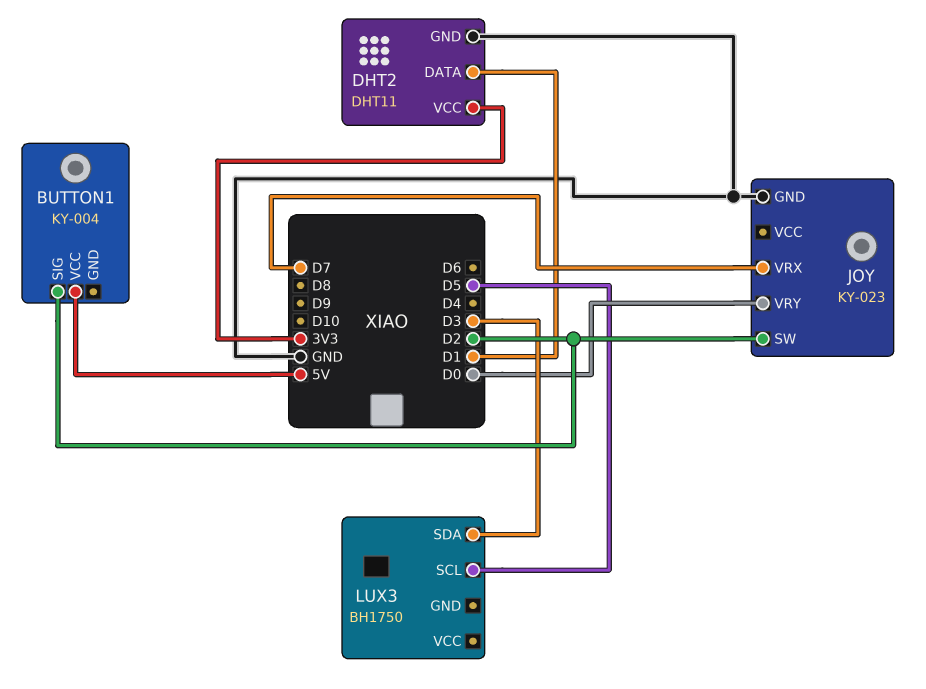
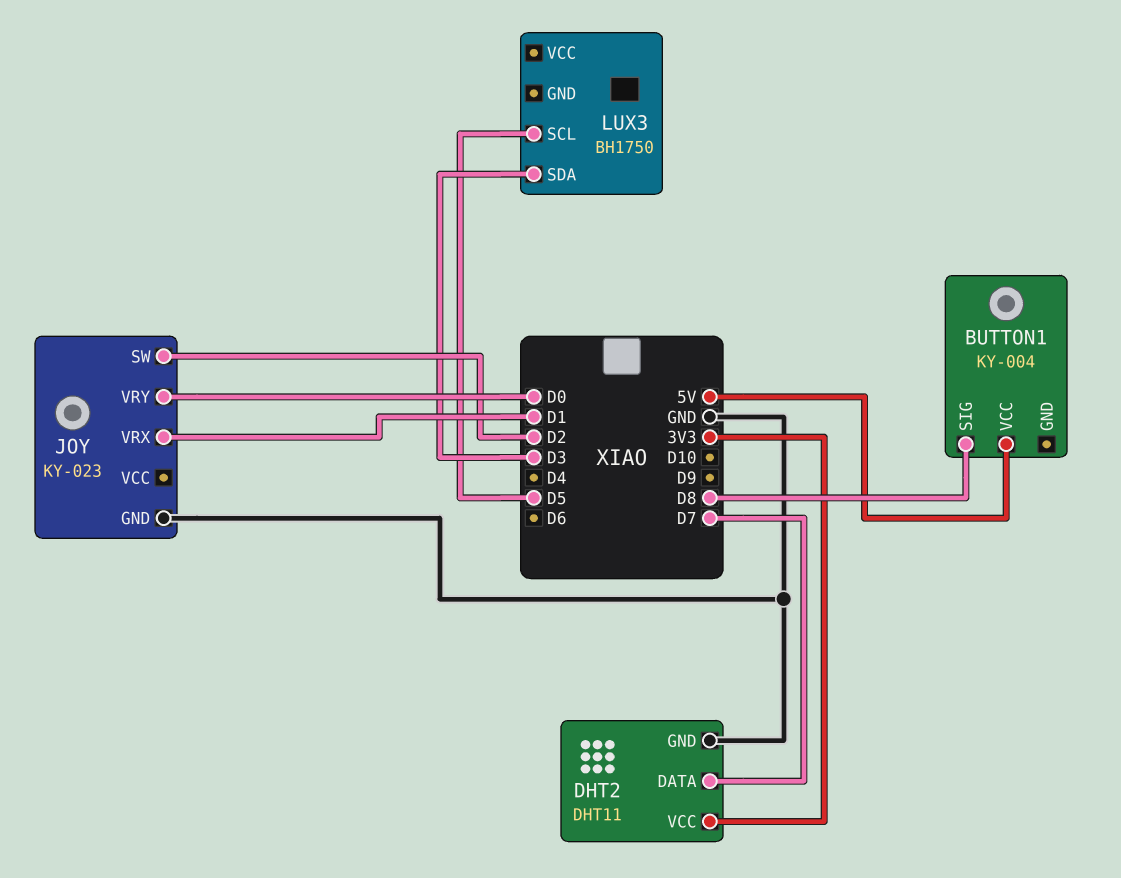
BUTTON1 pin SIG: D2 -> D8
DHT2 pin DATA: D1 -> D7
JOY pin VRX: D7 -> D1

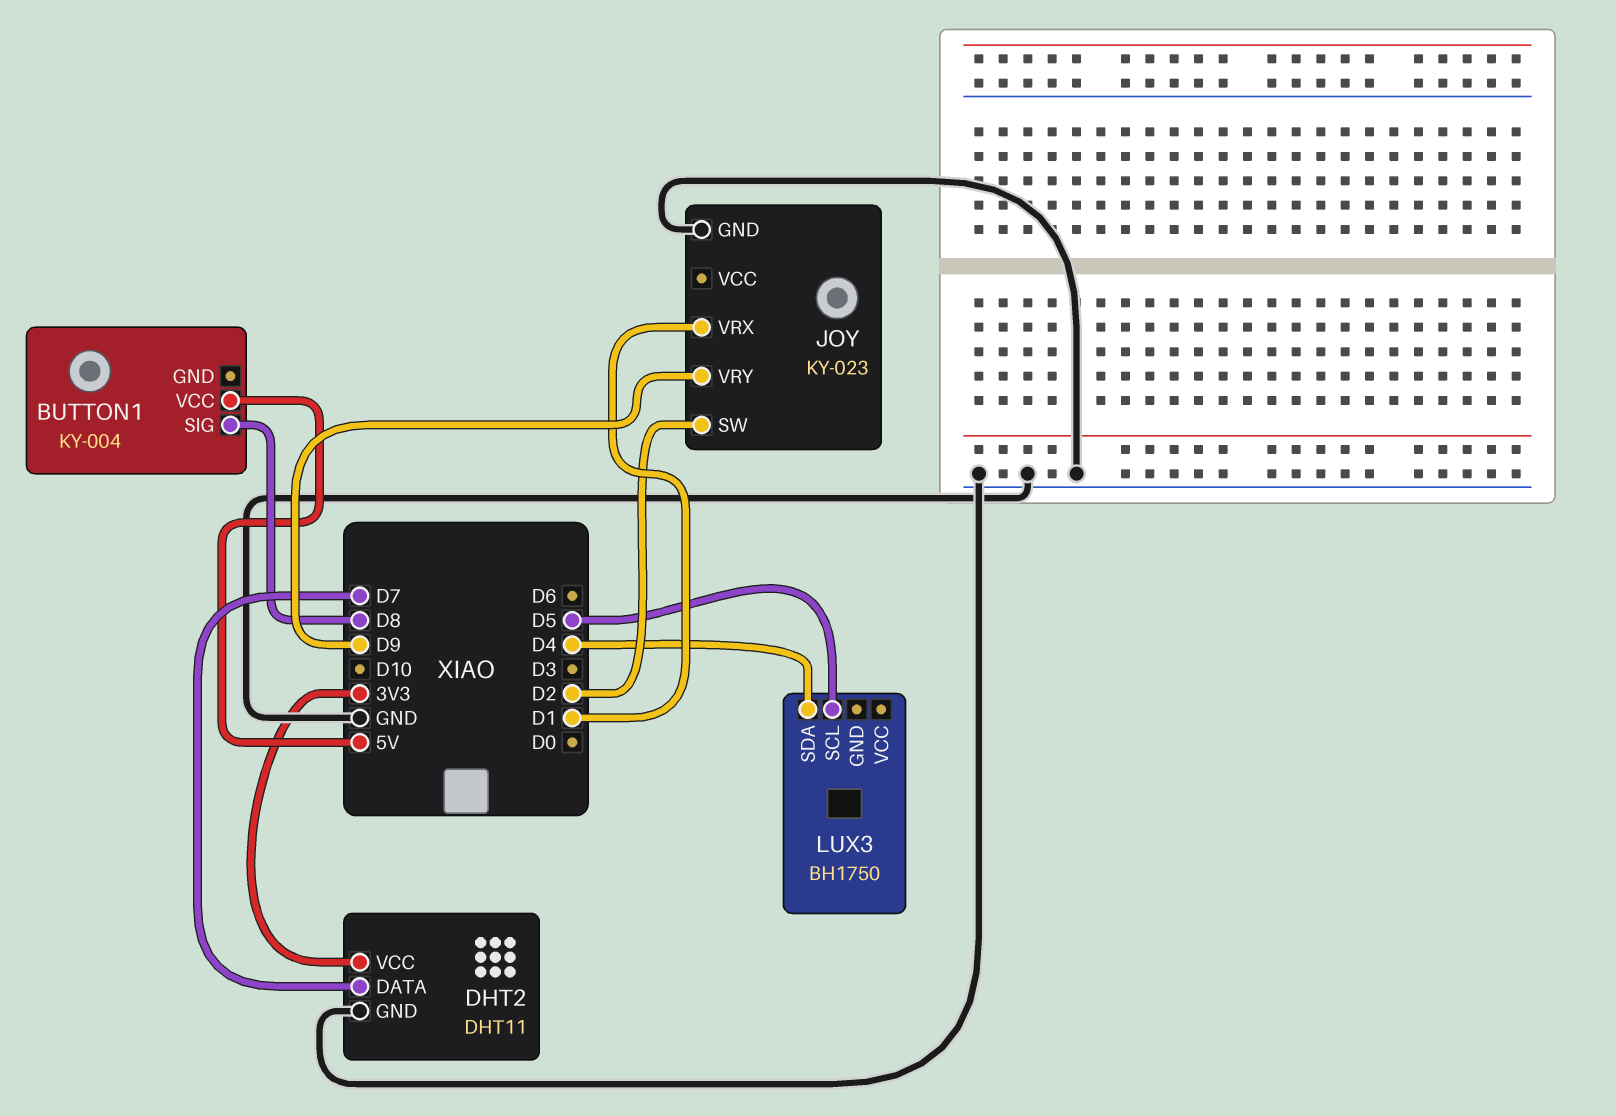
JOY pin VRY: D0 -> D9
LUX3 pin SDA: D3 -> D4

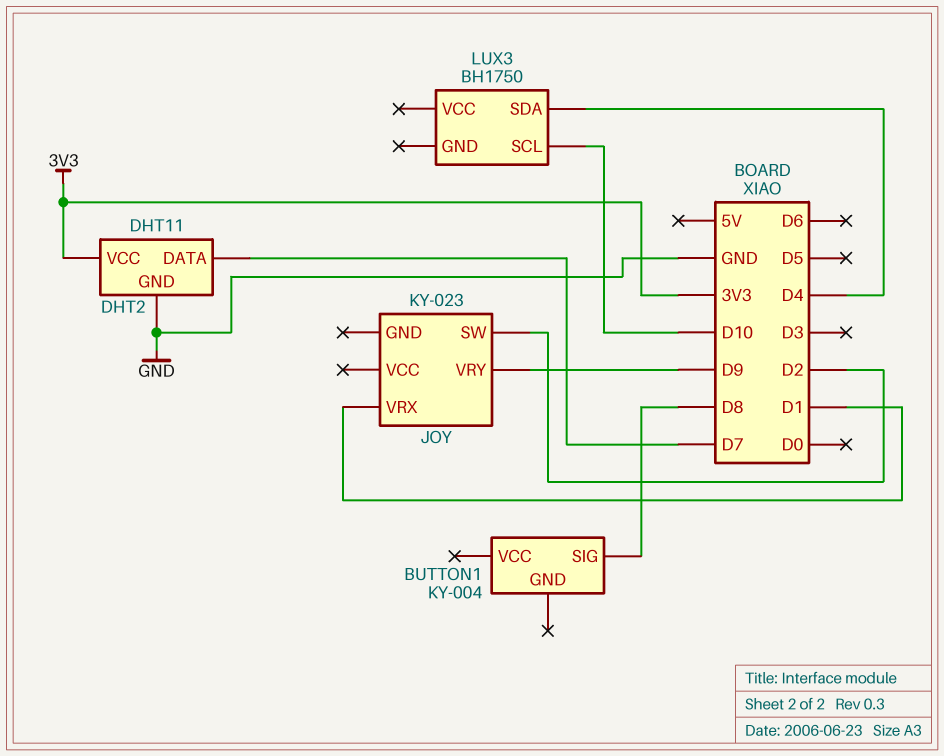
BUTTON1 pin VCC: 5V -> none
JOY pin GND: GND -> none
LUX3 pin SCL: D5 -> D10

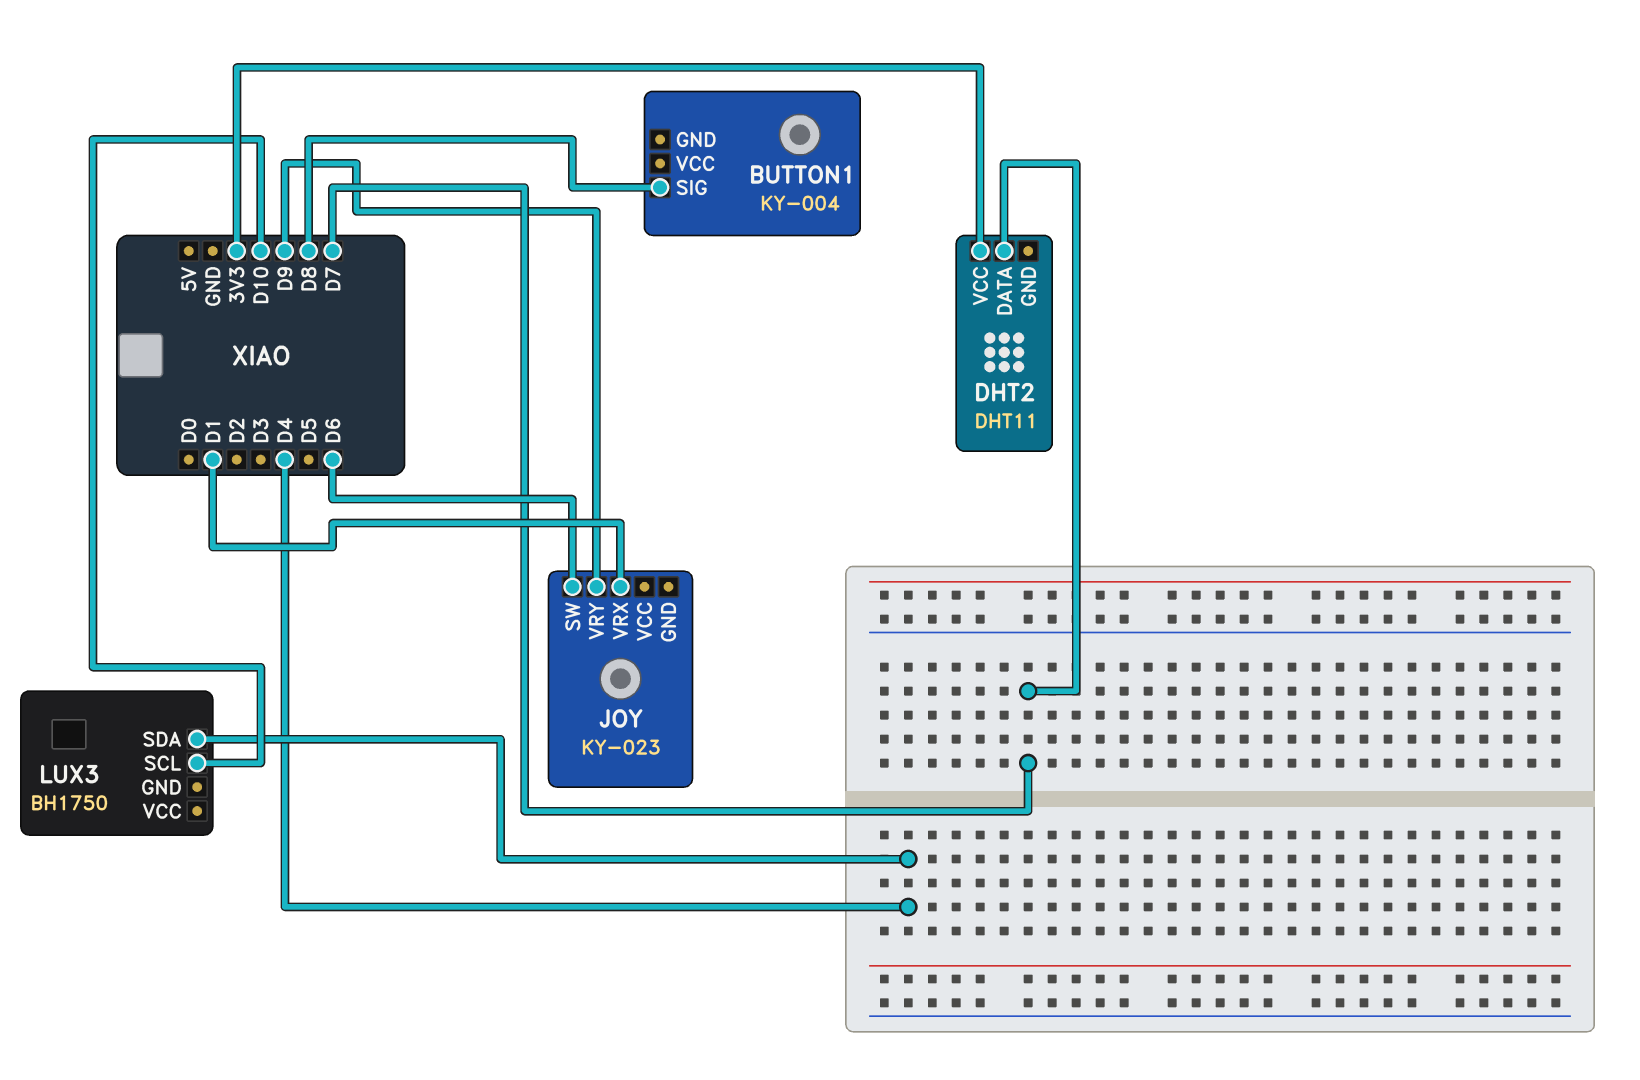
DHT2 pin GND: GND -> none
JOY pin SW: D2 -> D6

